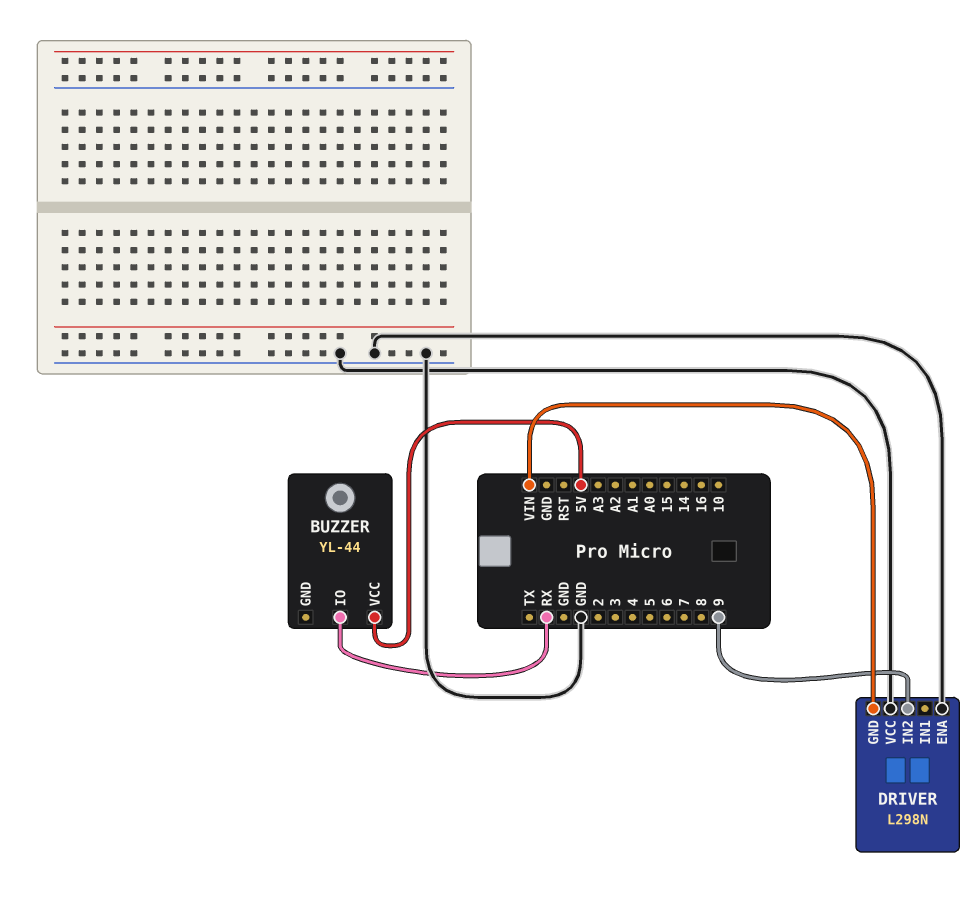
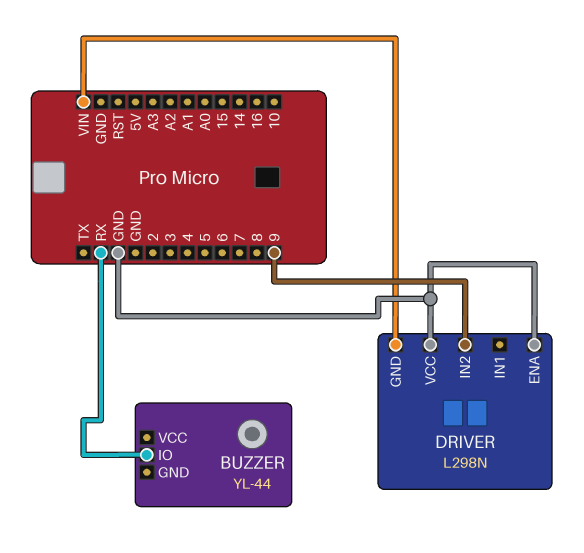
BUZZER pin VCC: 5V -> none

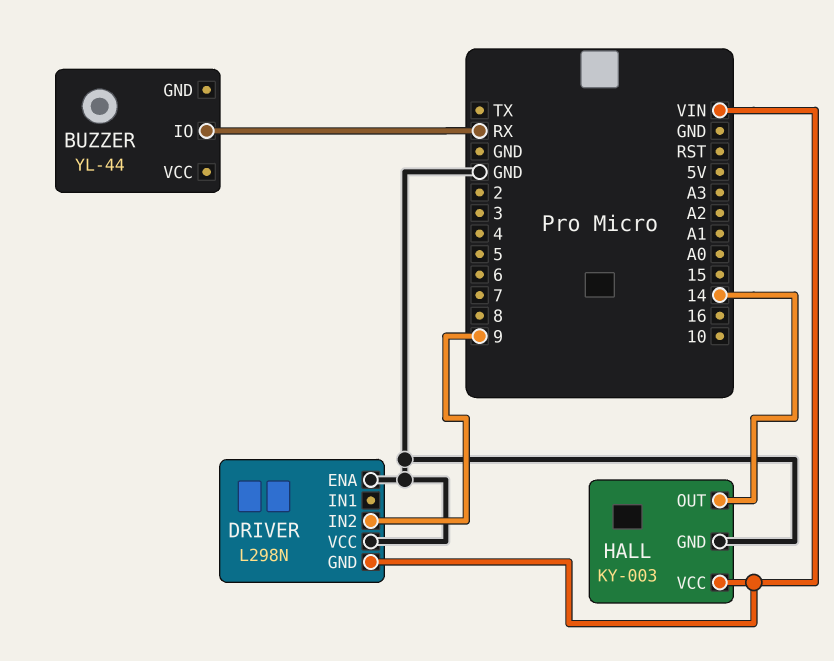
HALL: none -> KY-003
HALL pin GND: none -> GND
HALL pin OUT: none -> 14
HALL pin VCC: none -> VIN

